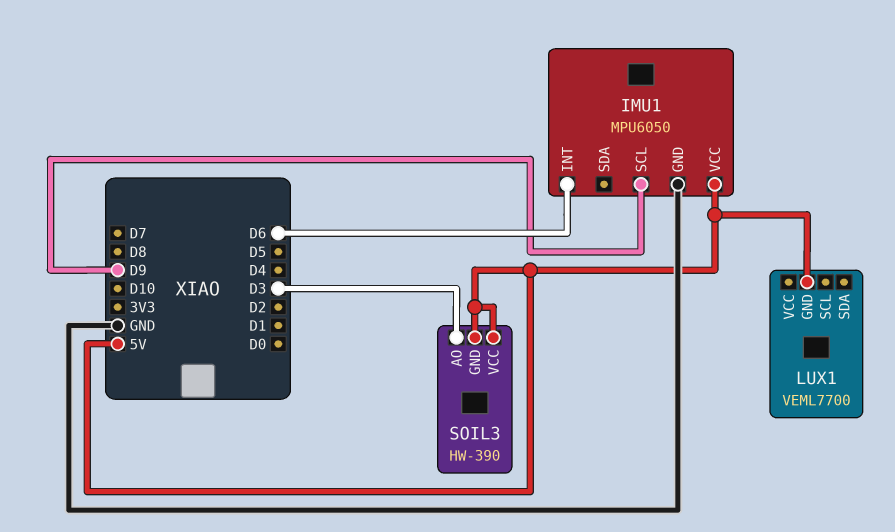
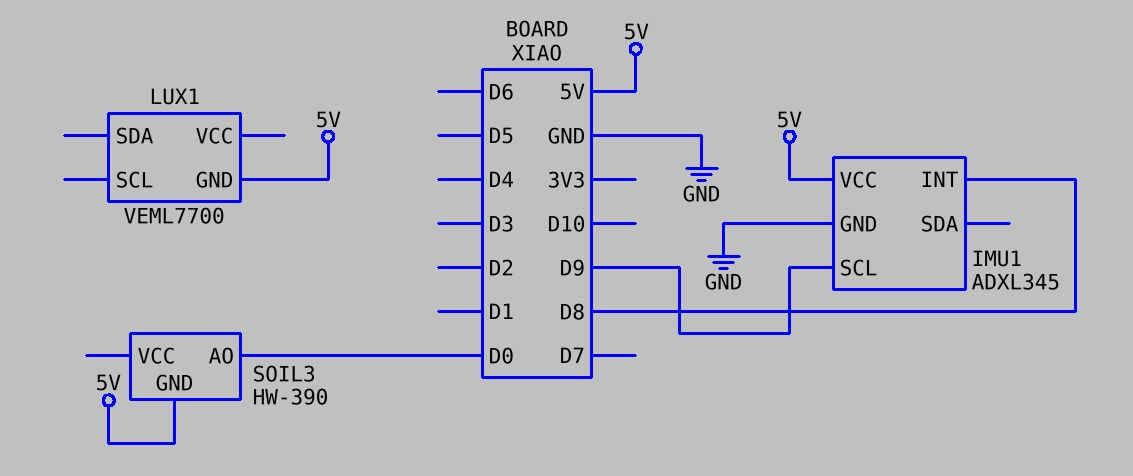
IMU1: MPU6050 -> ADXL345
IMU1 pin INT: D6 -> D8
SOIL3 pin AO: D3 -> D0
SOIL3 pin VCC: 5V -> none

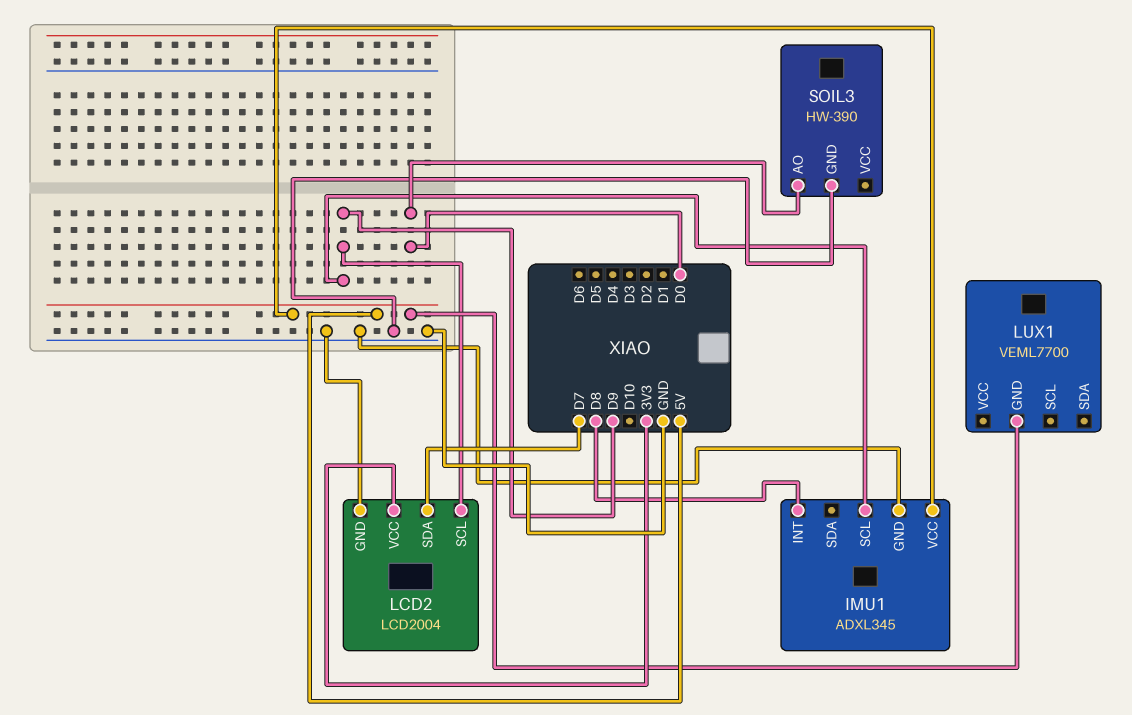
LCD2: none -> LCD2004
LCD2 pin GND: none -> GND
LCD2 pin SCL: none -> D9
LCD2 pin SDA: none -> D7
LCD2 pin VCC: none -> 3V3
SOIL3 pin GND: 5V -> GND

